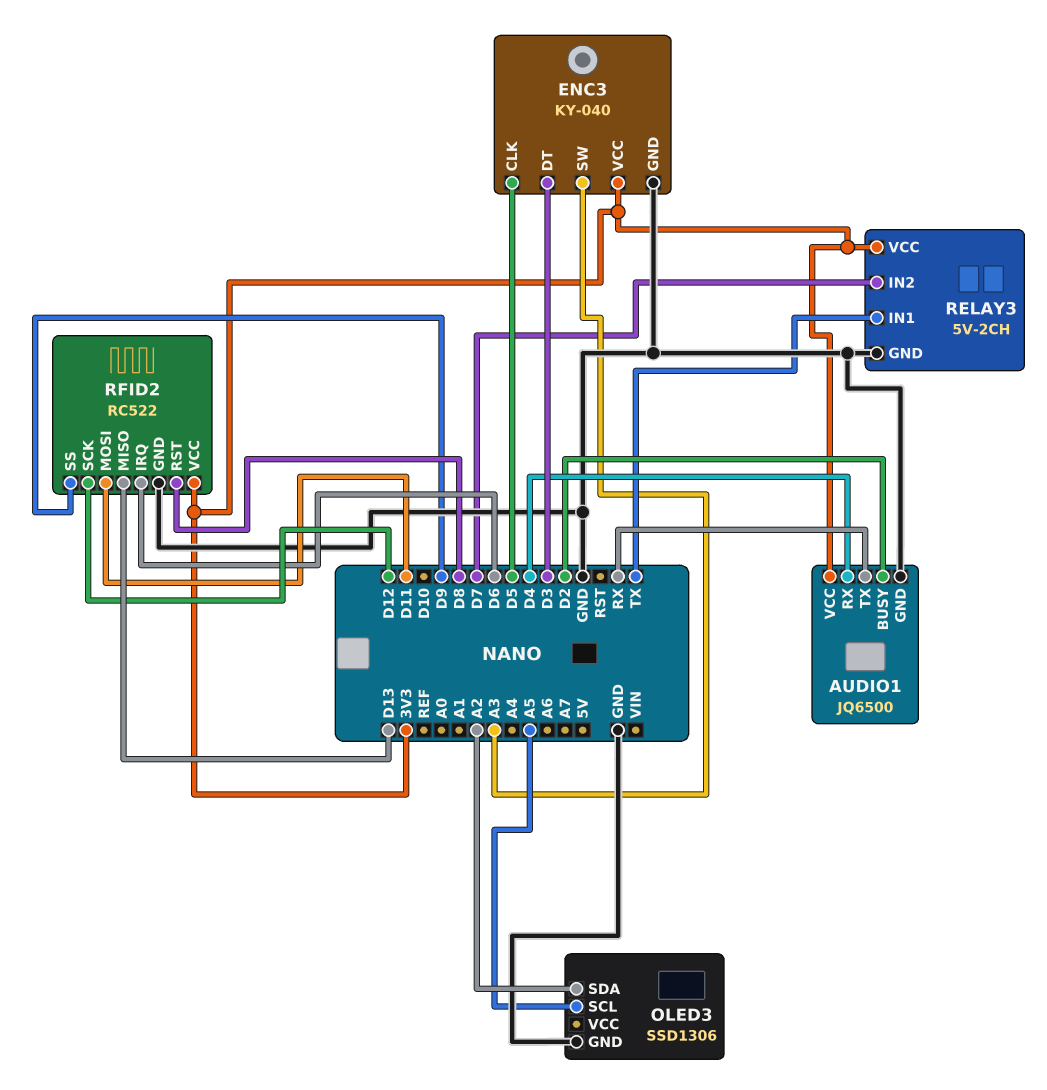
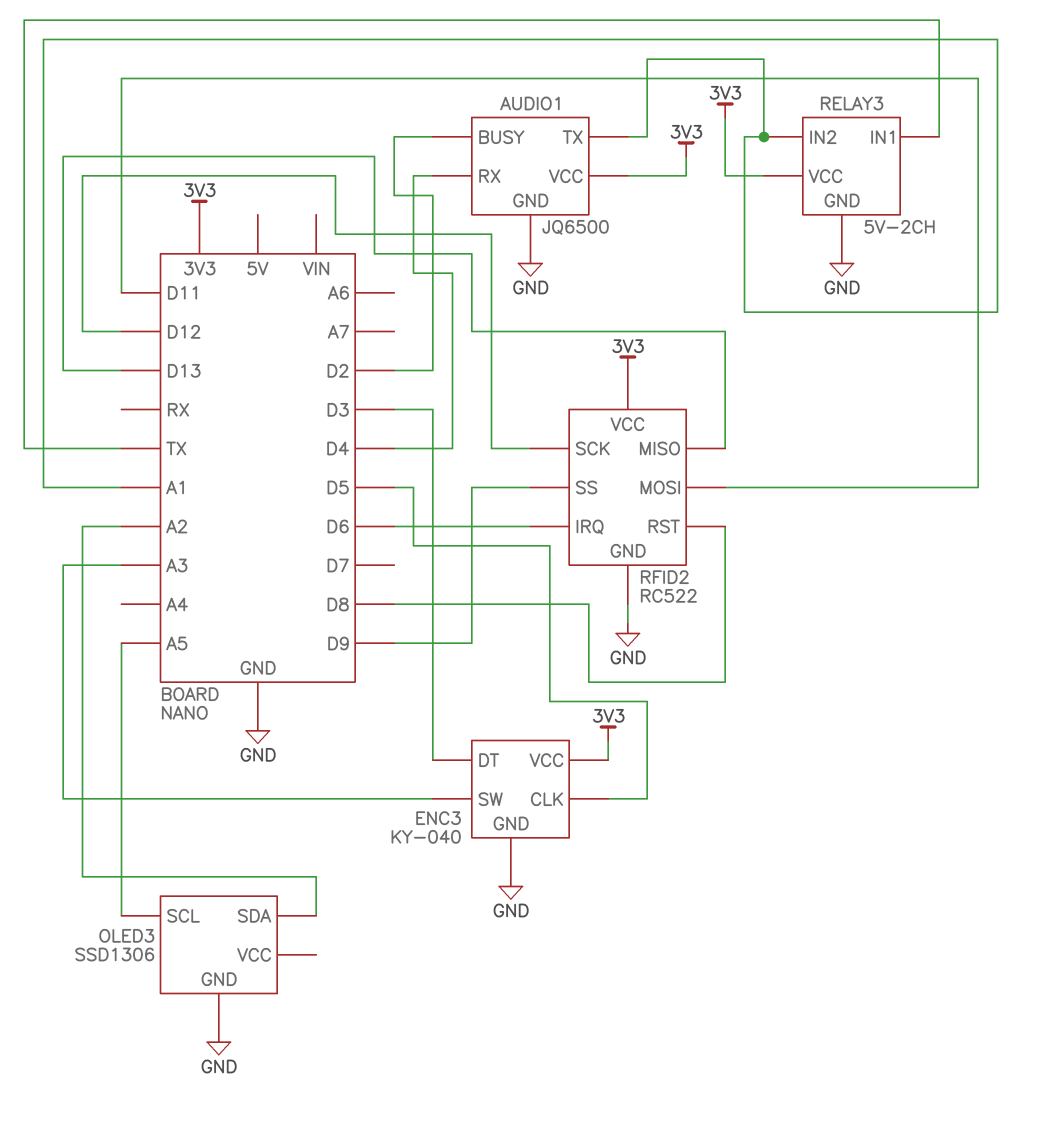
AUDIO1 pin TX: RX -> A1
RELAY3 pin IN2: D7 -> A1

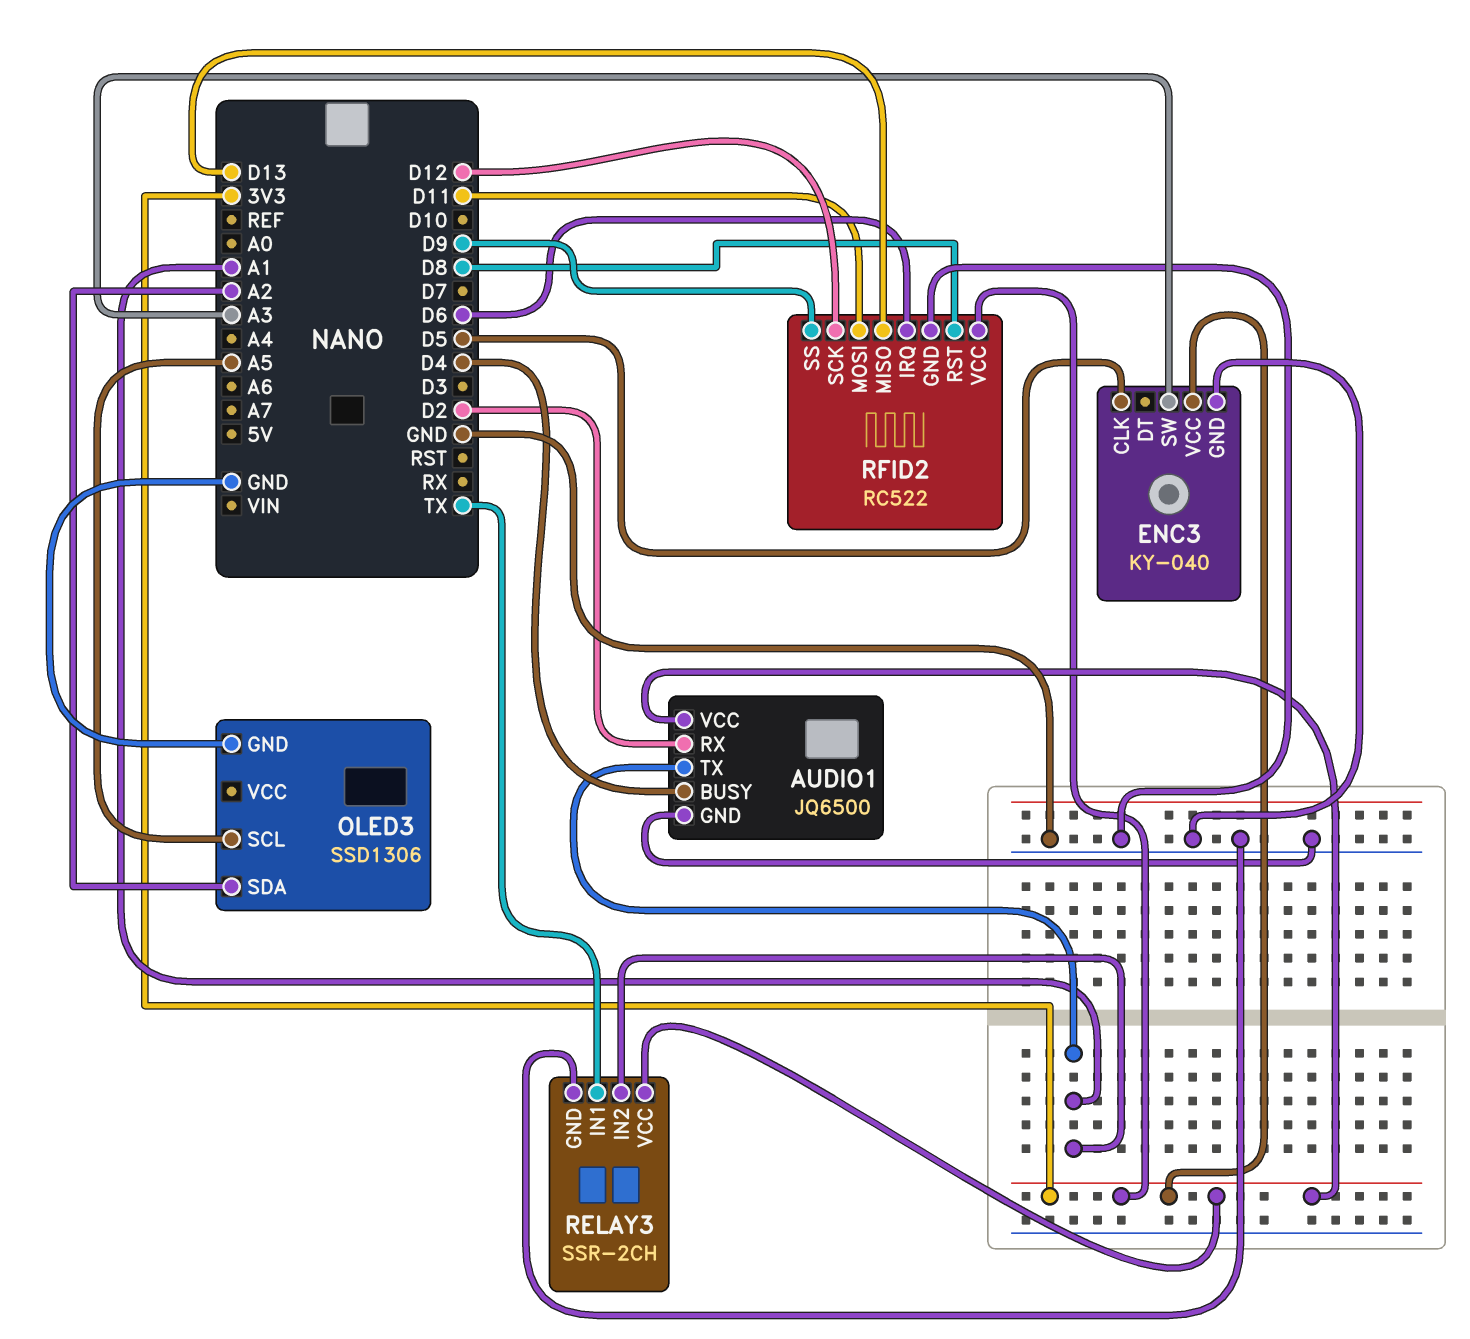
AUDIO1 pin BUSY: D2 -> D4
AUDIO1 pin RX: D4 -> D2
ENC3 pin DT: D3 -> none
RELAY3: 5V-2CH -> SSR-2CH

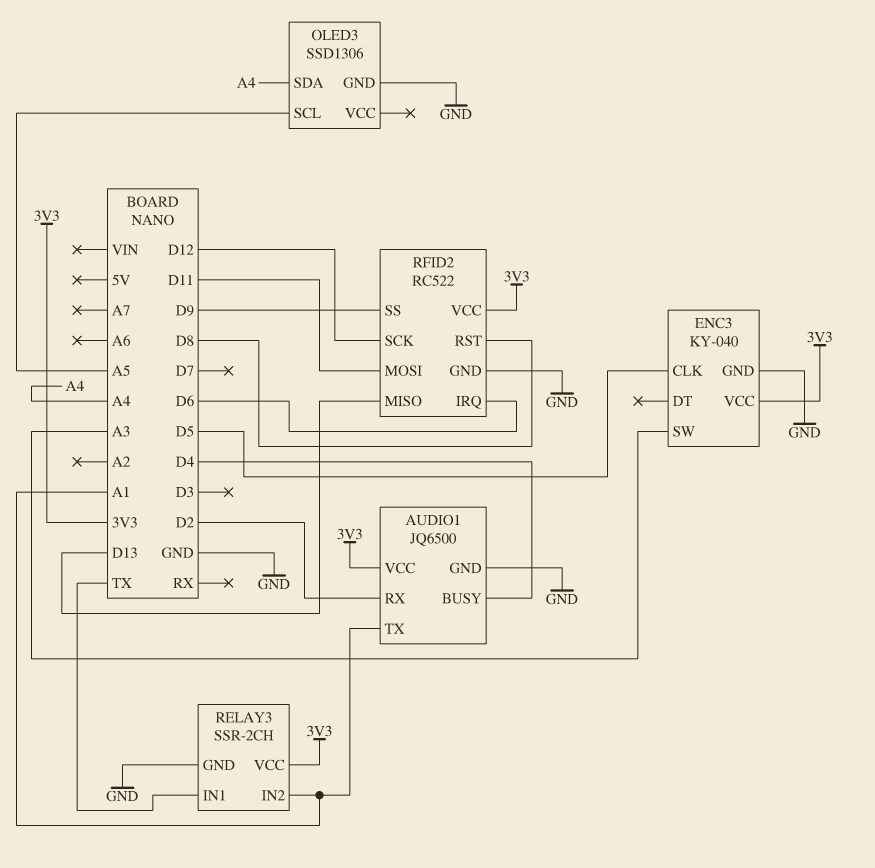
OLED3 pin SDA: A2 -> A4

